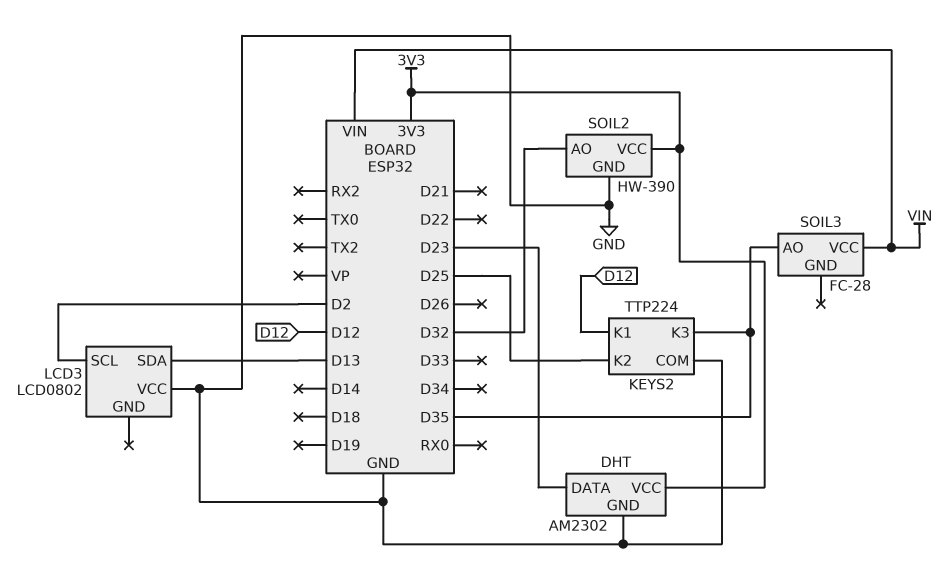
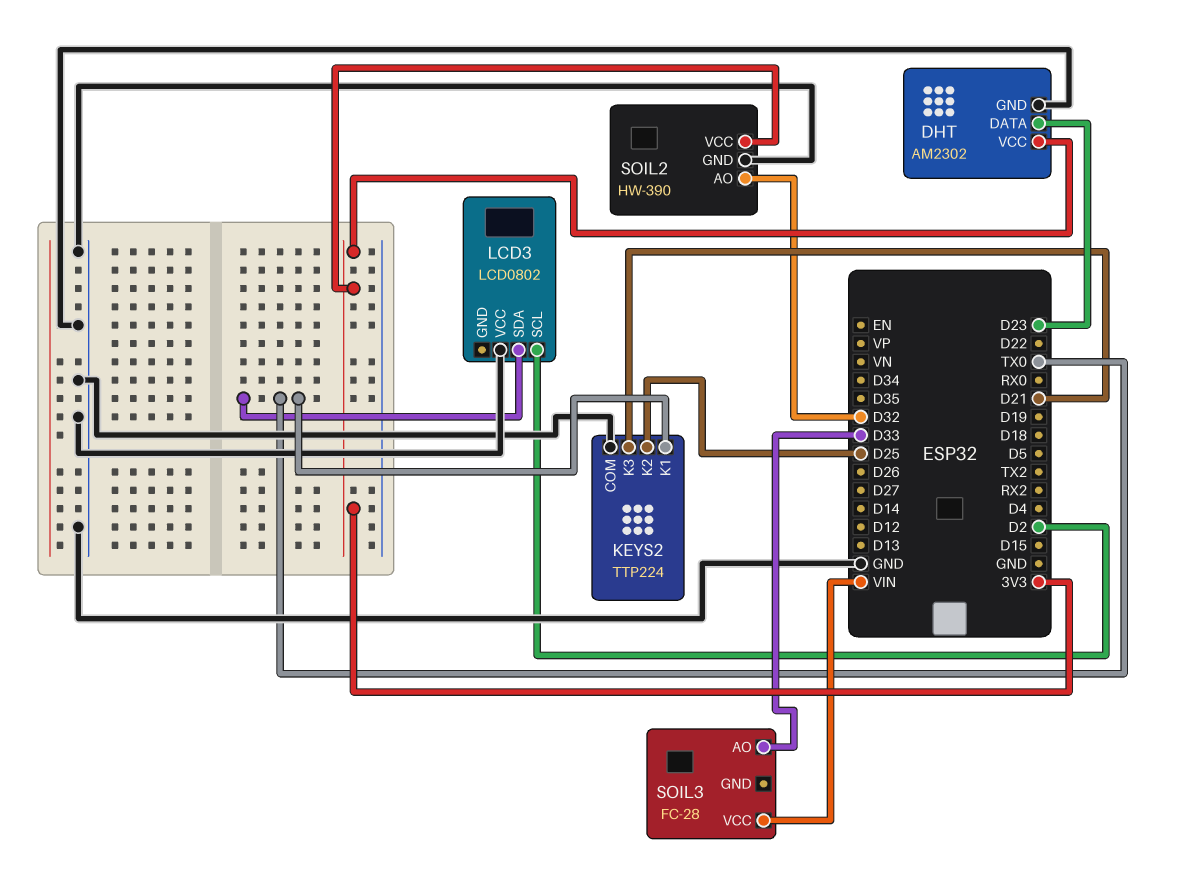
KEYS2 pin K1: D12 -> TX0
KEYS2 pin K3: D35 -> D21
LCD3 pin SDA: D13 -> TX0
SOIL3 pin AO: D35 -> D33

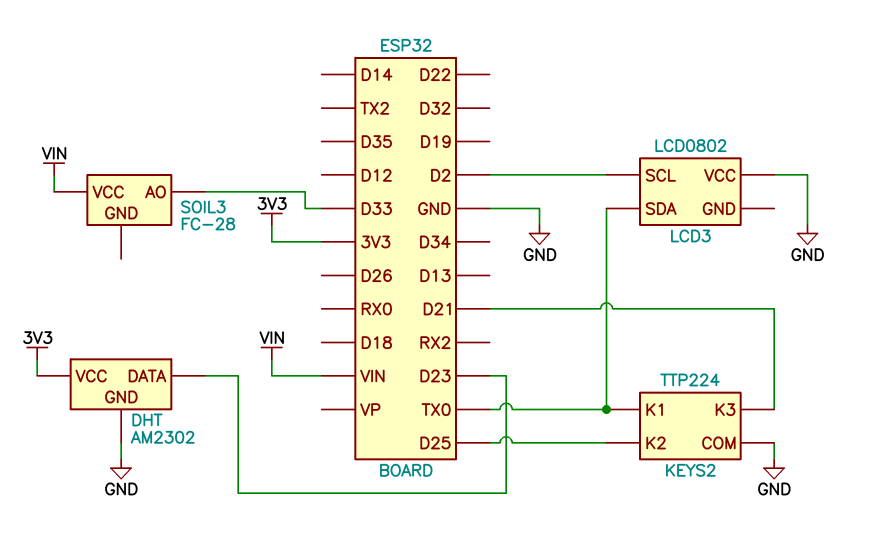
SOIL2: HW-390 -> none
SOIL2 pin AO: D32 -> none
SOIL2 pin GND: GND -> none
SOIL2 pin VCC: 3V3 -> none

